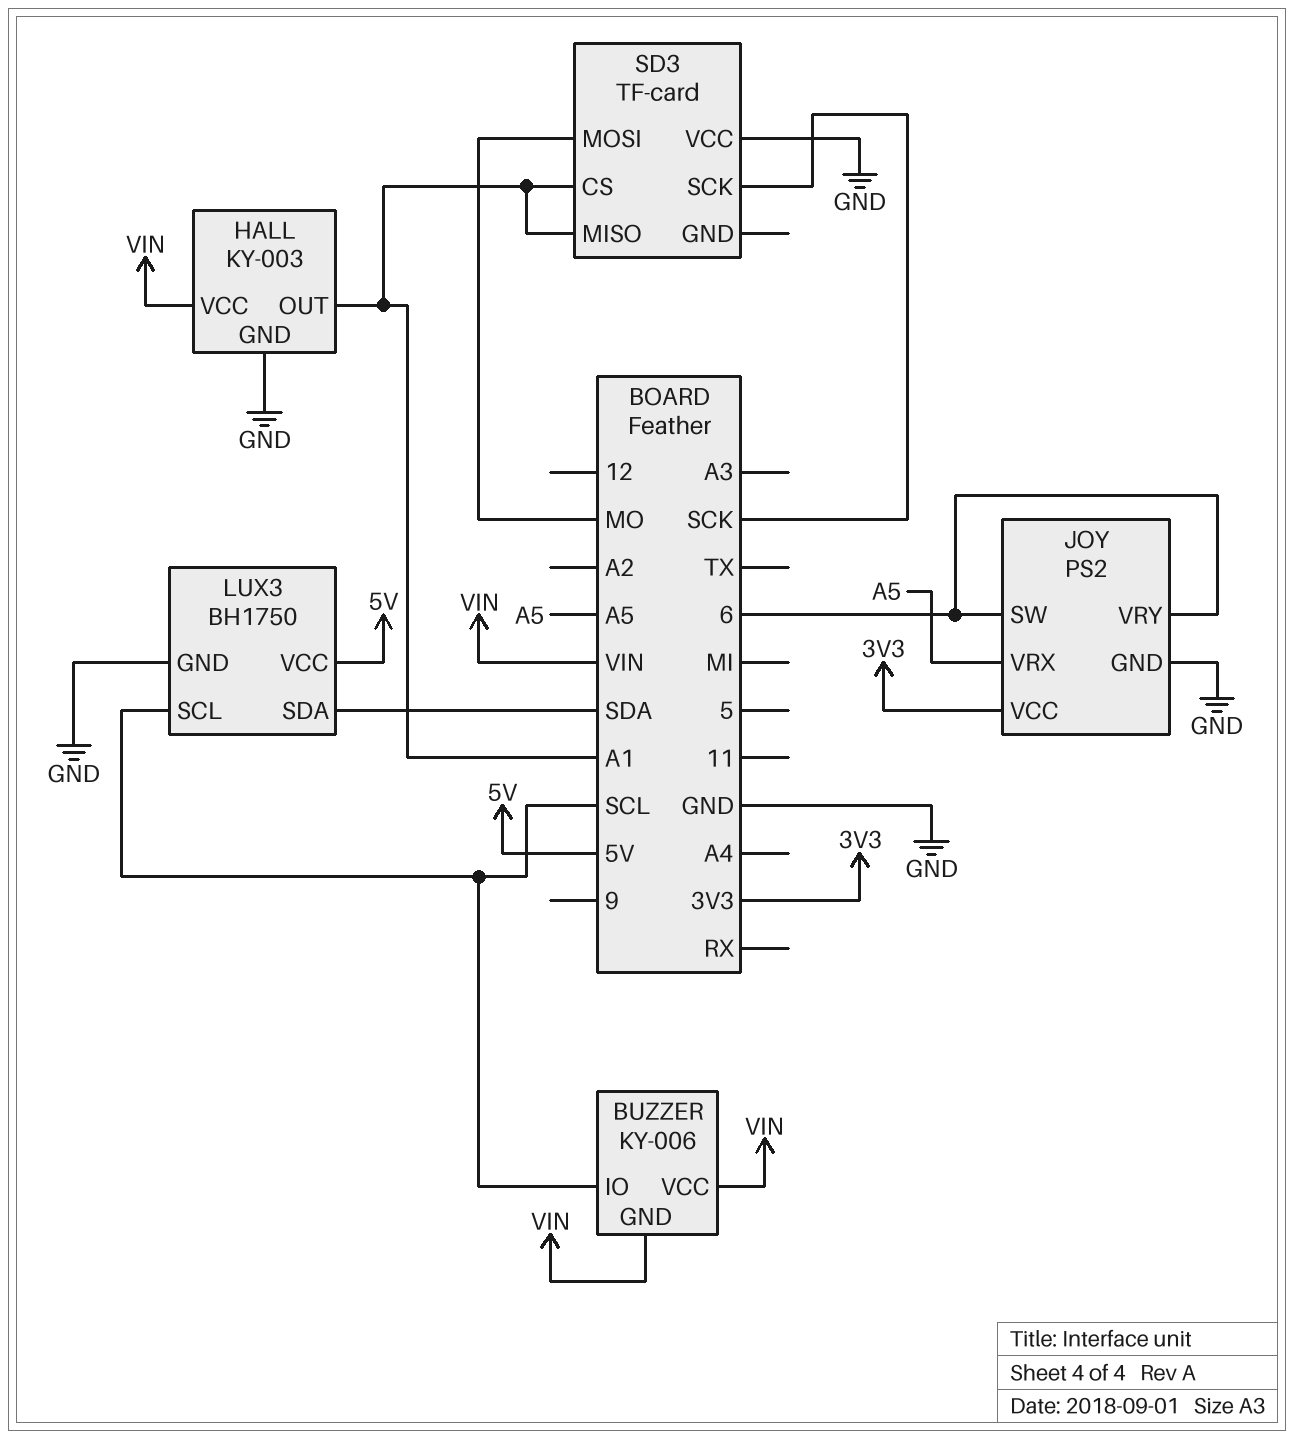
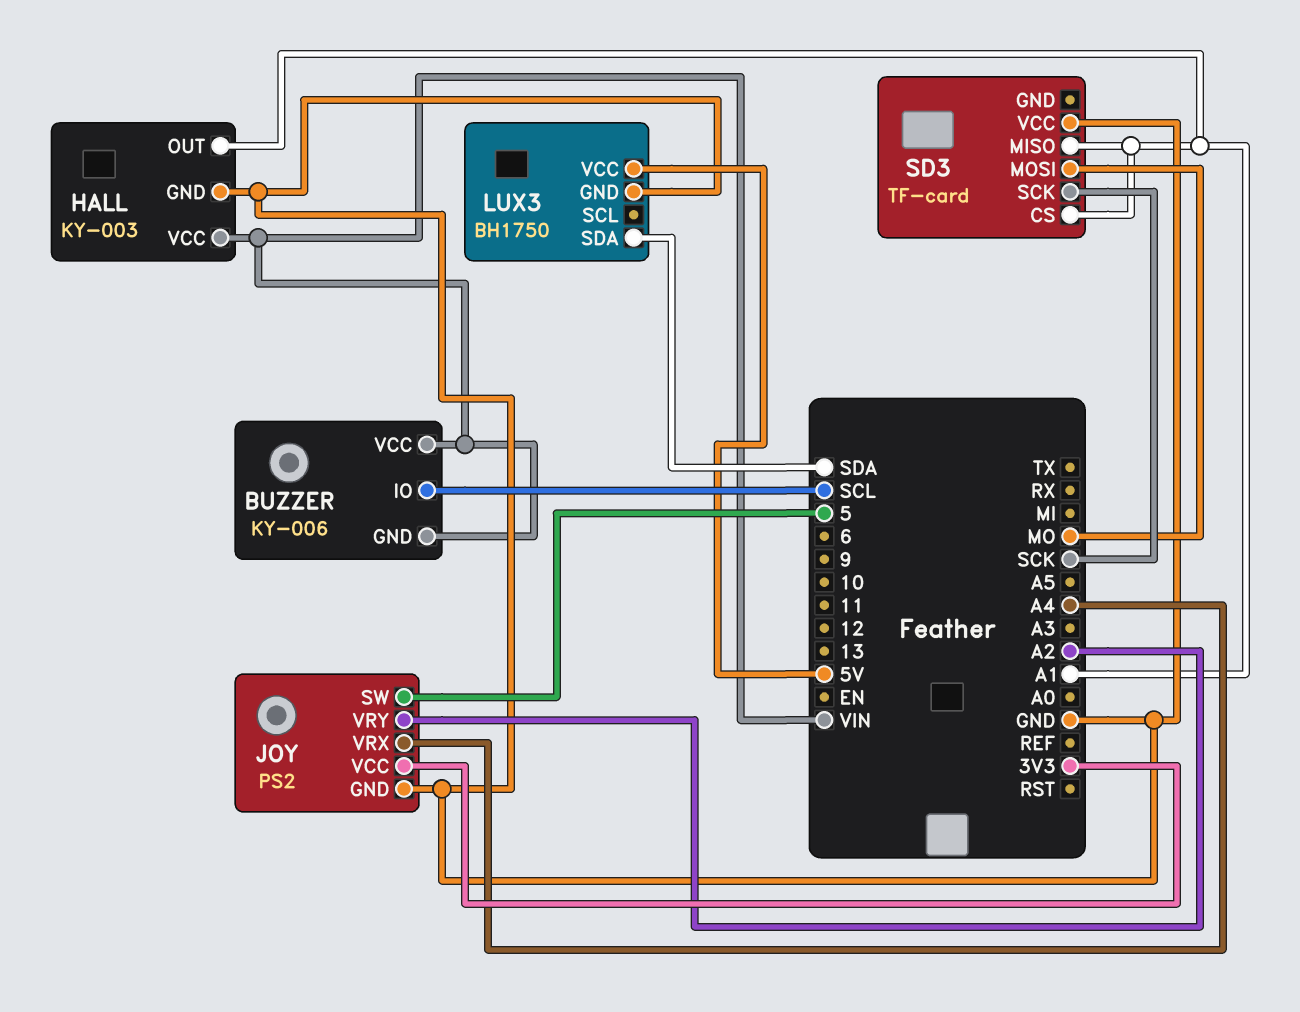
JOY pin SW: 6 -> 5
JOY pin VRX: A5 -> A4
JOY pin VRY: 6 -> A2
LUX3 pin SCL: SCL -> none

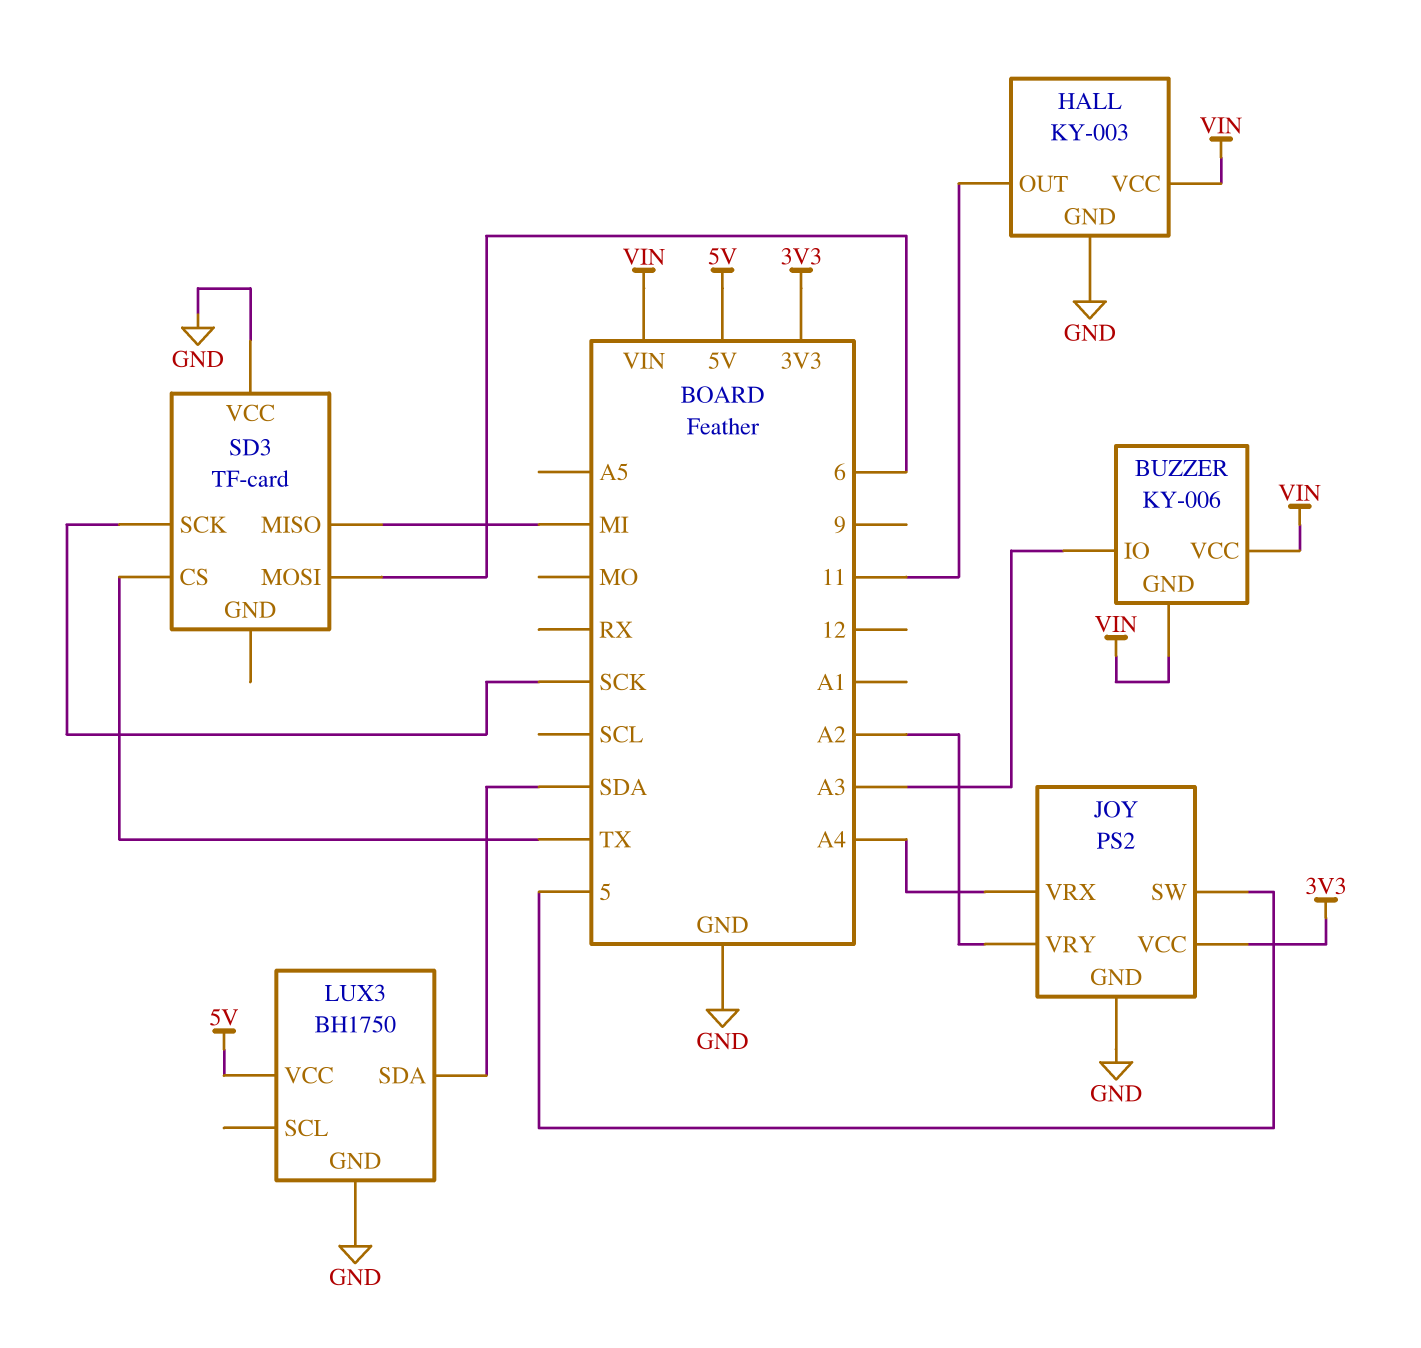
BUZZER pin IO: SCL -> A3
HALL pin OUT: A1 -> 11
SD3 pin CS: A1 -> TX
SD3 pin MISO: A1 -> MI
SD3 pin MOSI: MO -> 6

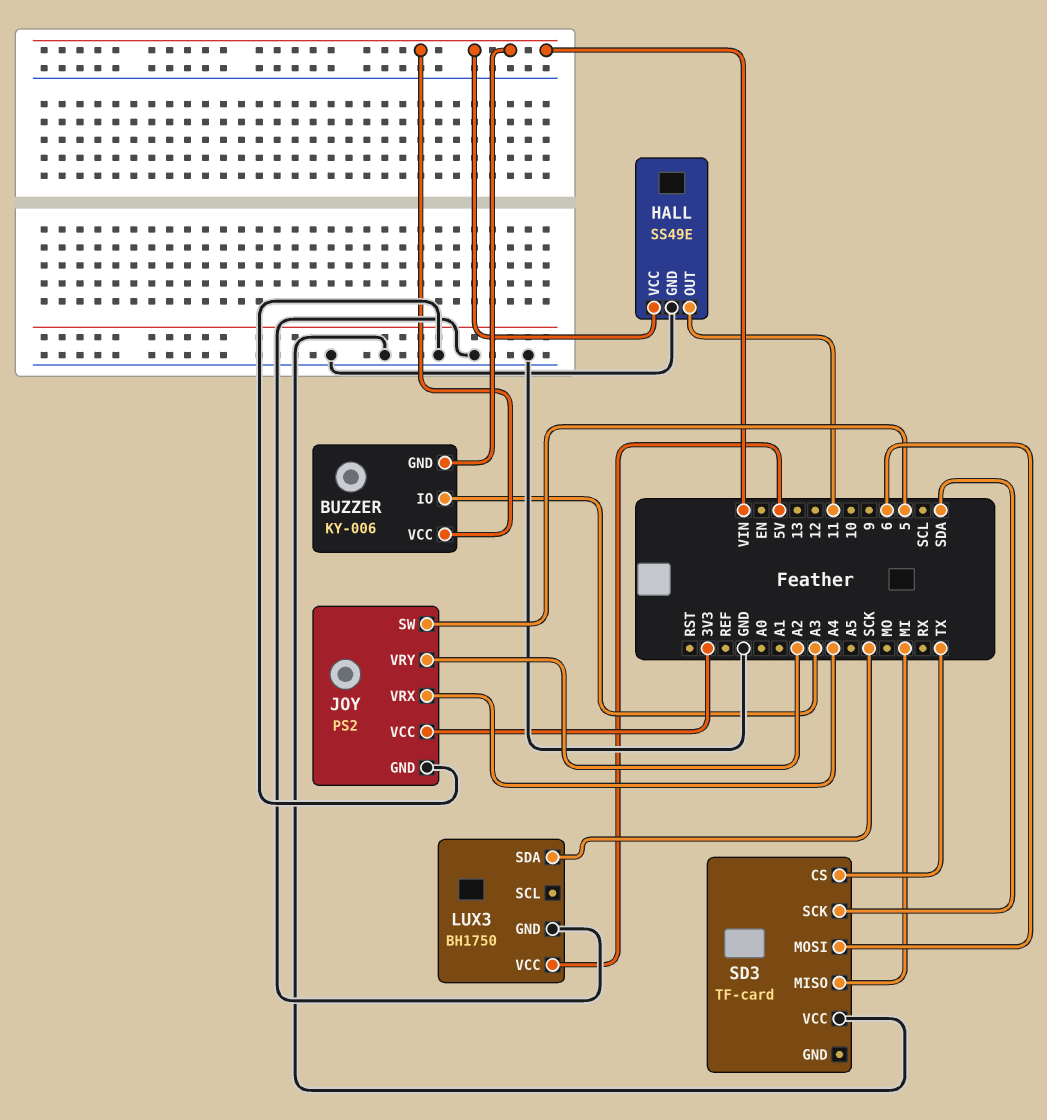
HALL: KY-003 -> SS49E
LUX3 pin SDA: SDA -> SCK
SD3 pin SCK: SCK -> SDA

